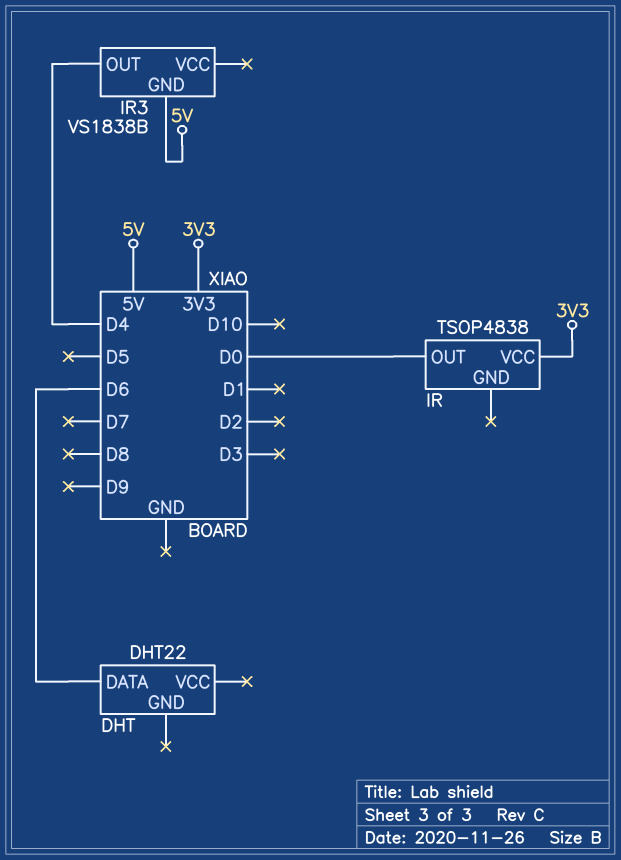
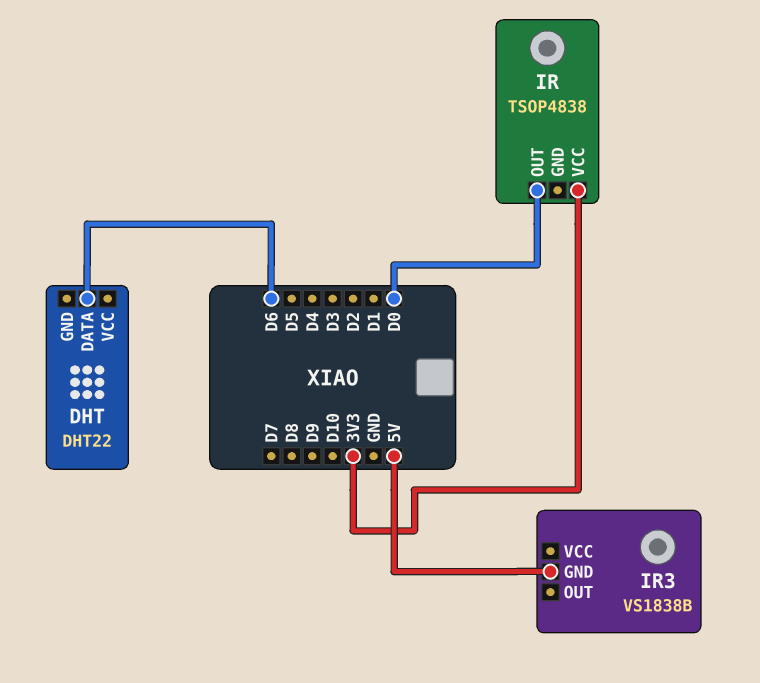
IR3 pin OUT: D4 -> none

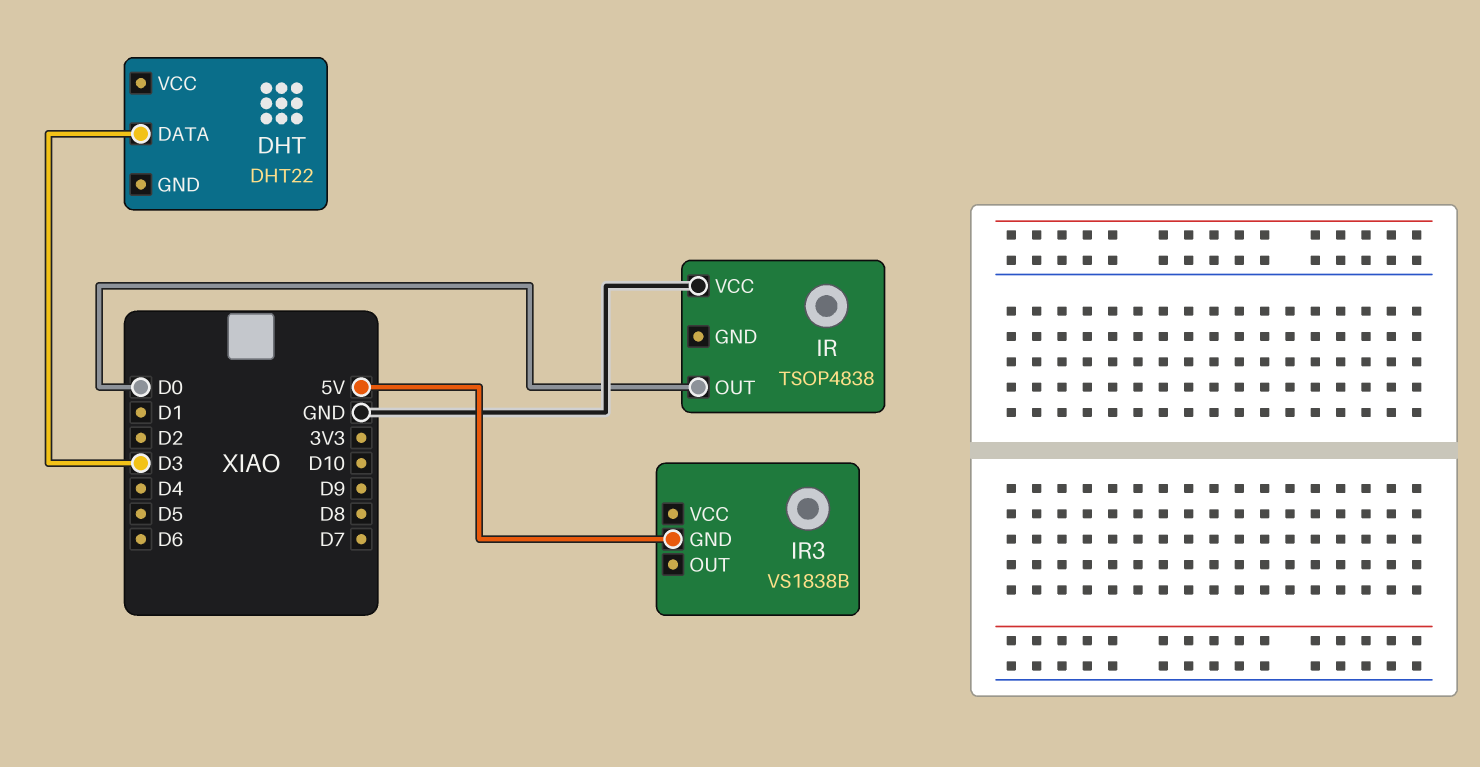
DHT pin DATA: D6 -> D3
IR pin VCC: 3V3 -> GND

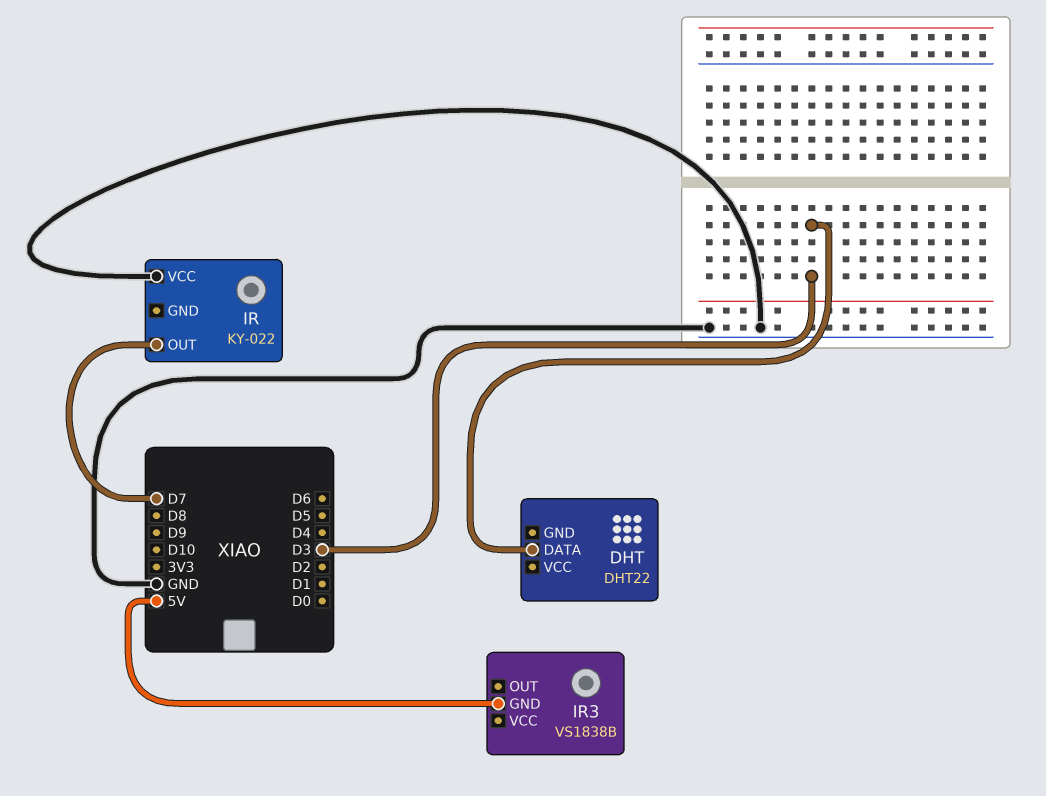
IR: TSOP4838 -> KY-022
IR pin OUT: D0 -> D7

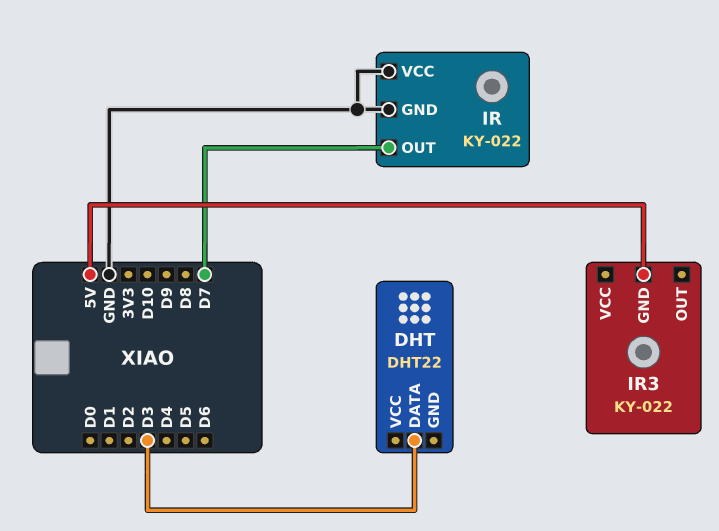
IR pin GND: none -> GND
IR3: VS1838B -> KY-022

